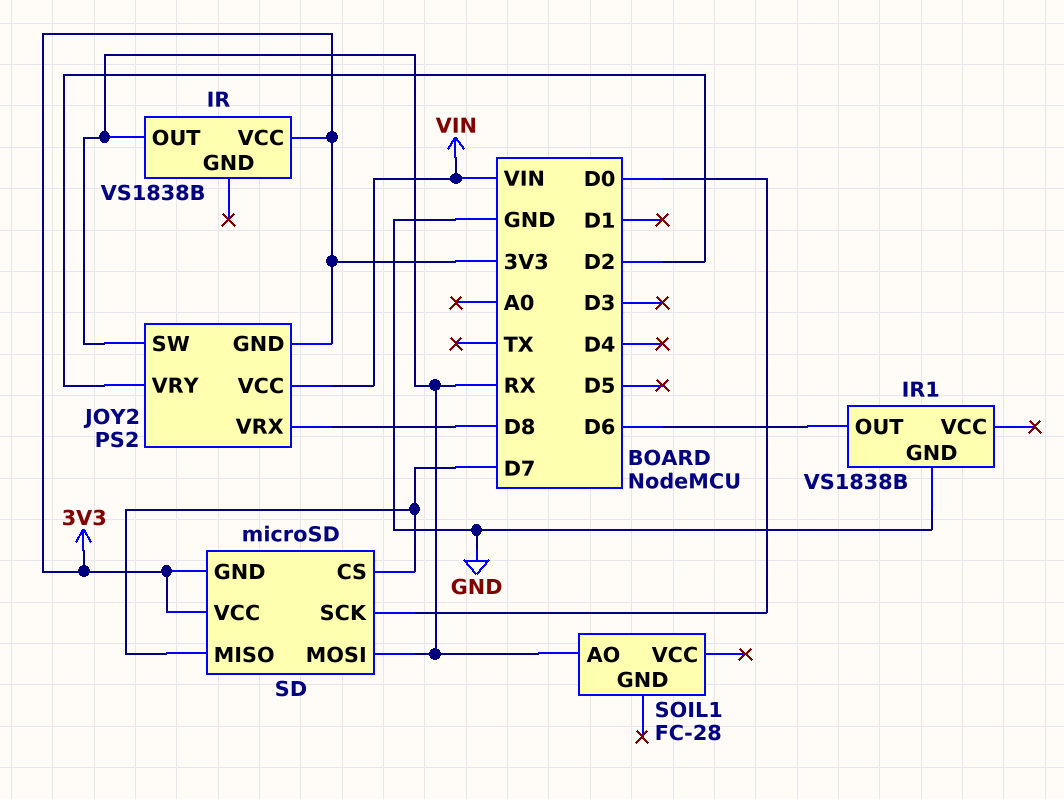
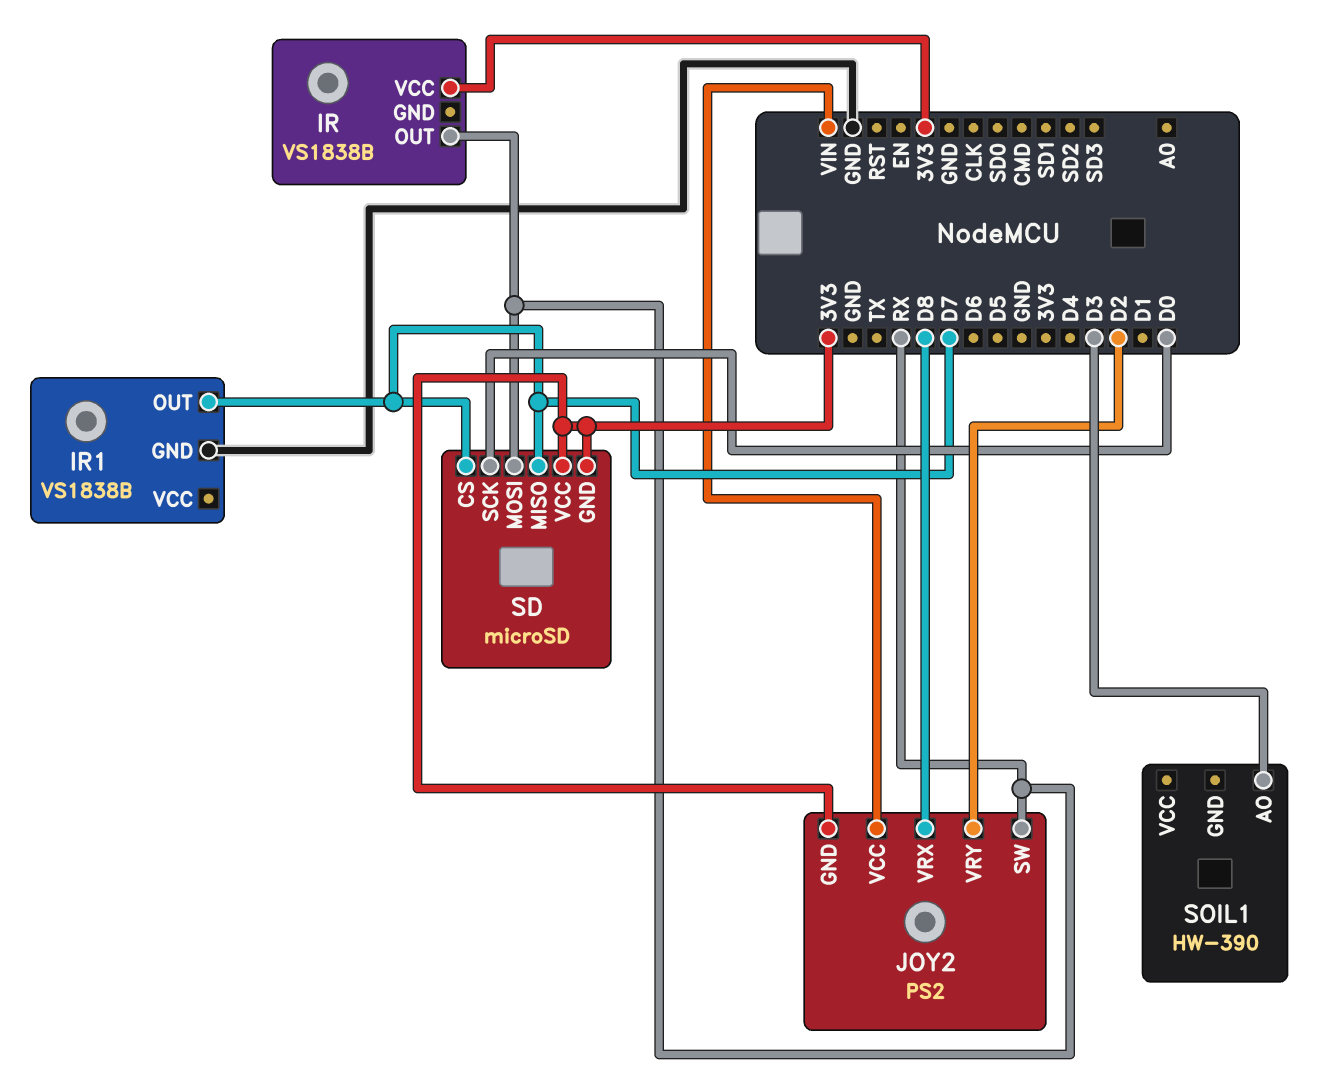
IR1 pin OUT: D6 -> D7
SOIL1: FC-28 -> HW-390
SOIL1 pin AO: RX -> D3

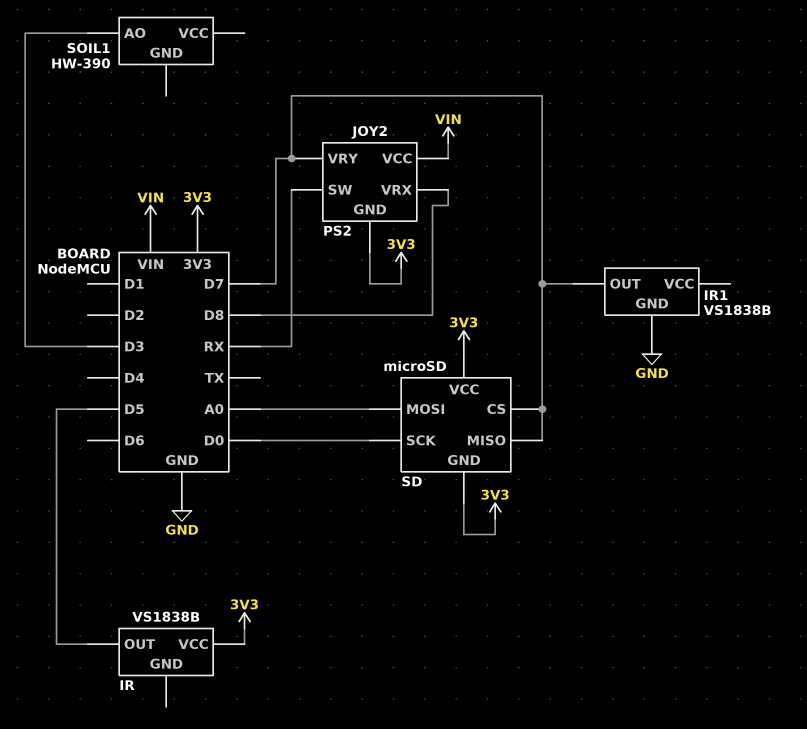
IR pin OUT: RX -> D5
JOY2 pin VRY: D2 -> D7
SD pin MOSI: RX -> A0

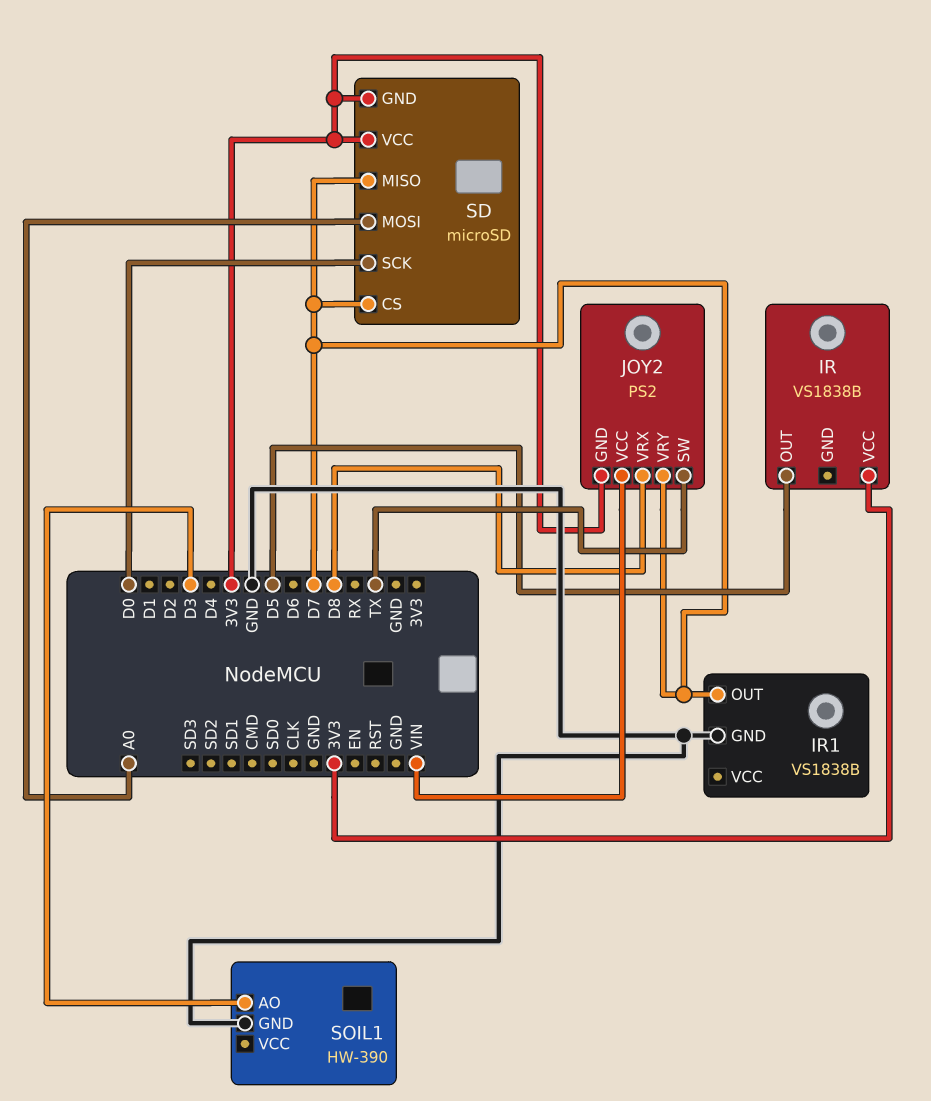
JOY2 pin SW: RX -> TX
SOIL1 pin GND: none -> GND

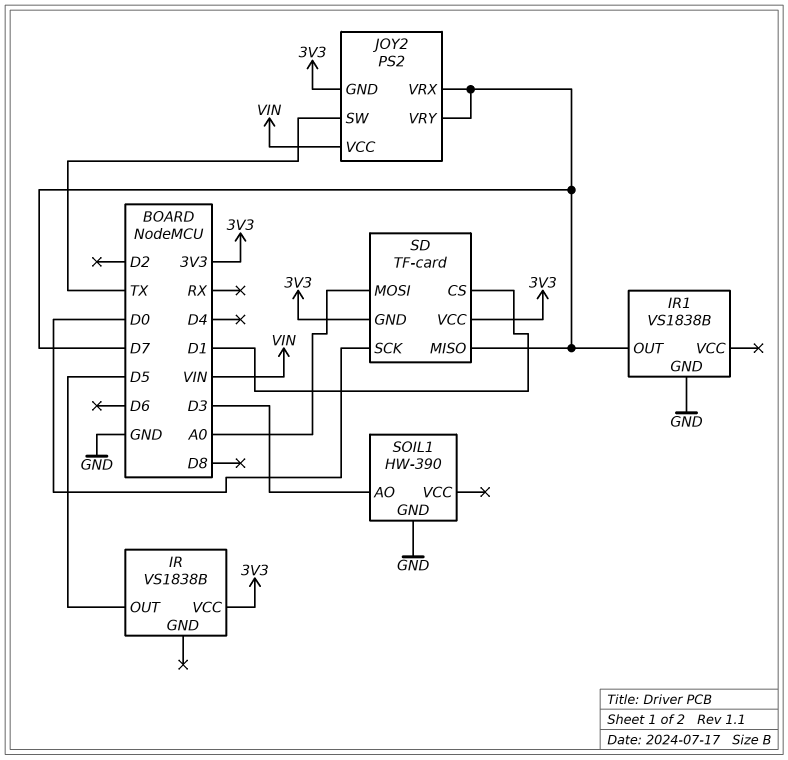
JOY2 pin VRX: D8 -> D7
SD: microSD -> TF-card
SD pin CS: D7 -> D1

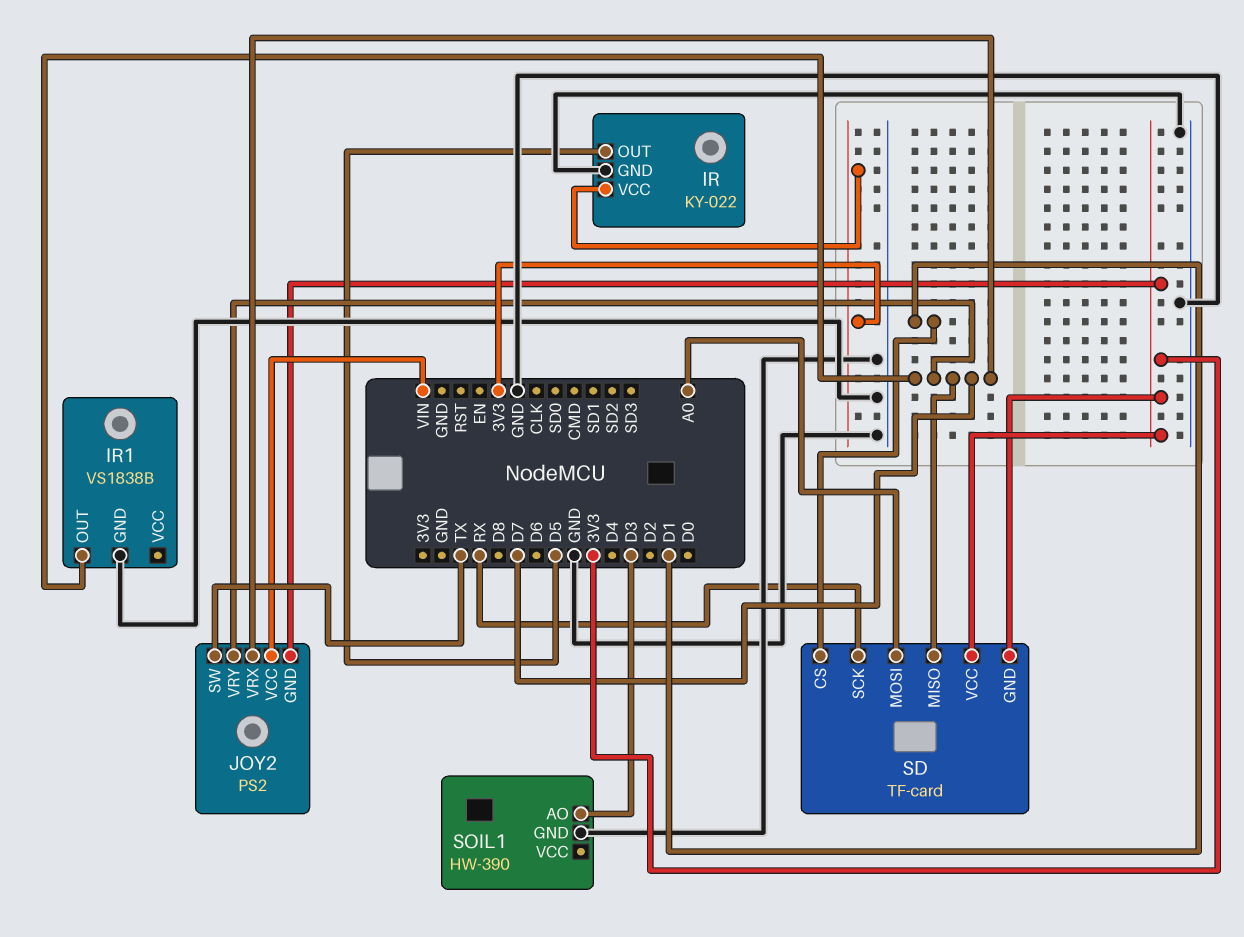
IR: VS1838B -> KY-022
IR pin GND: none -> GND
SD pin SCK: D0 -> RX

